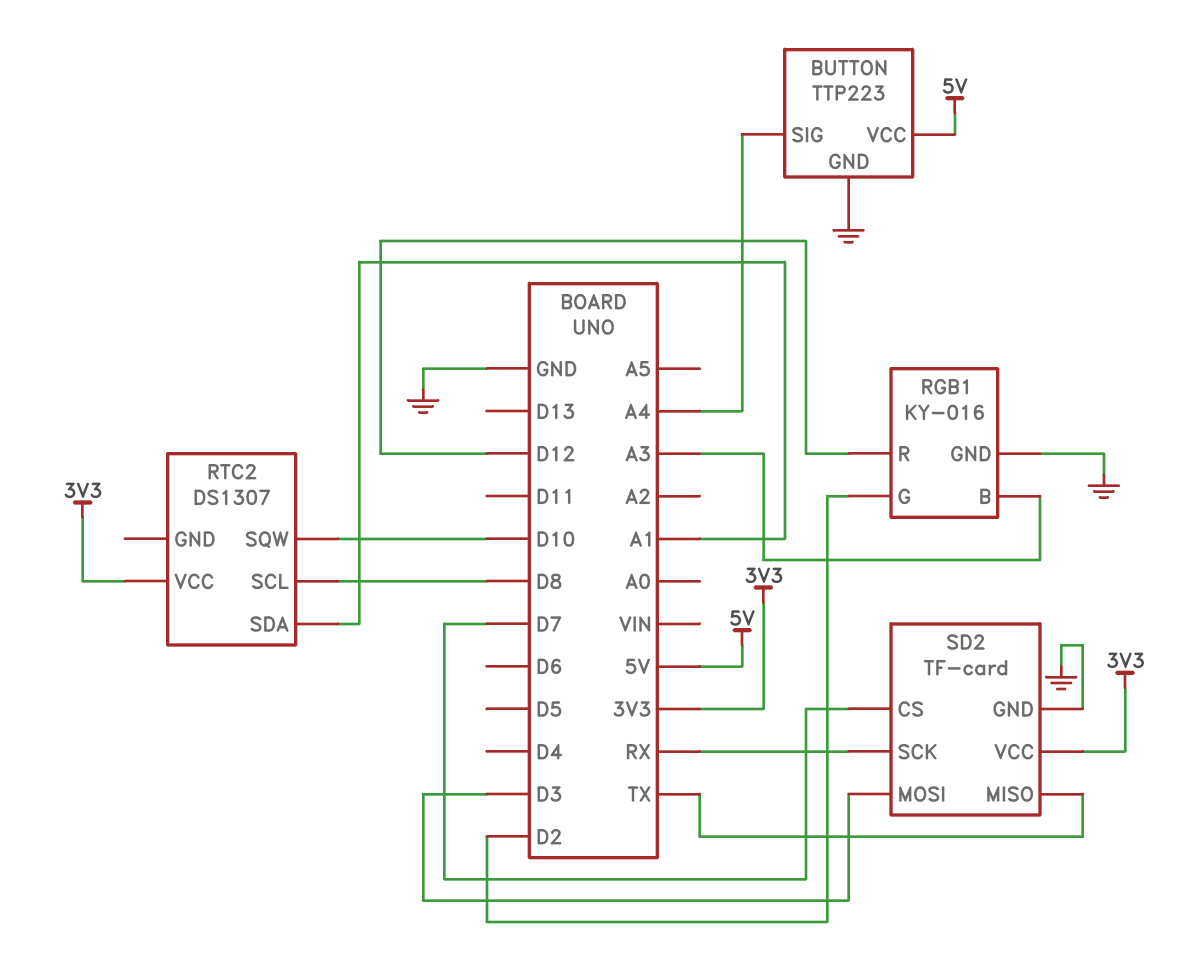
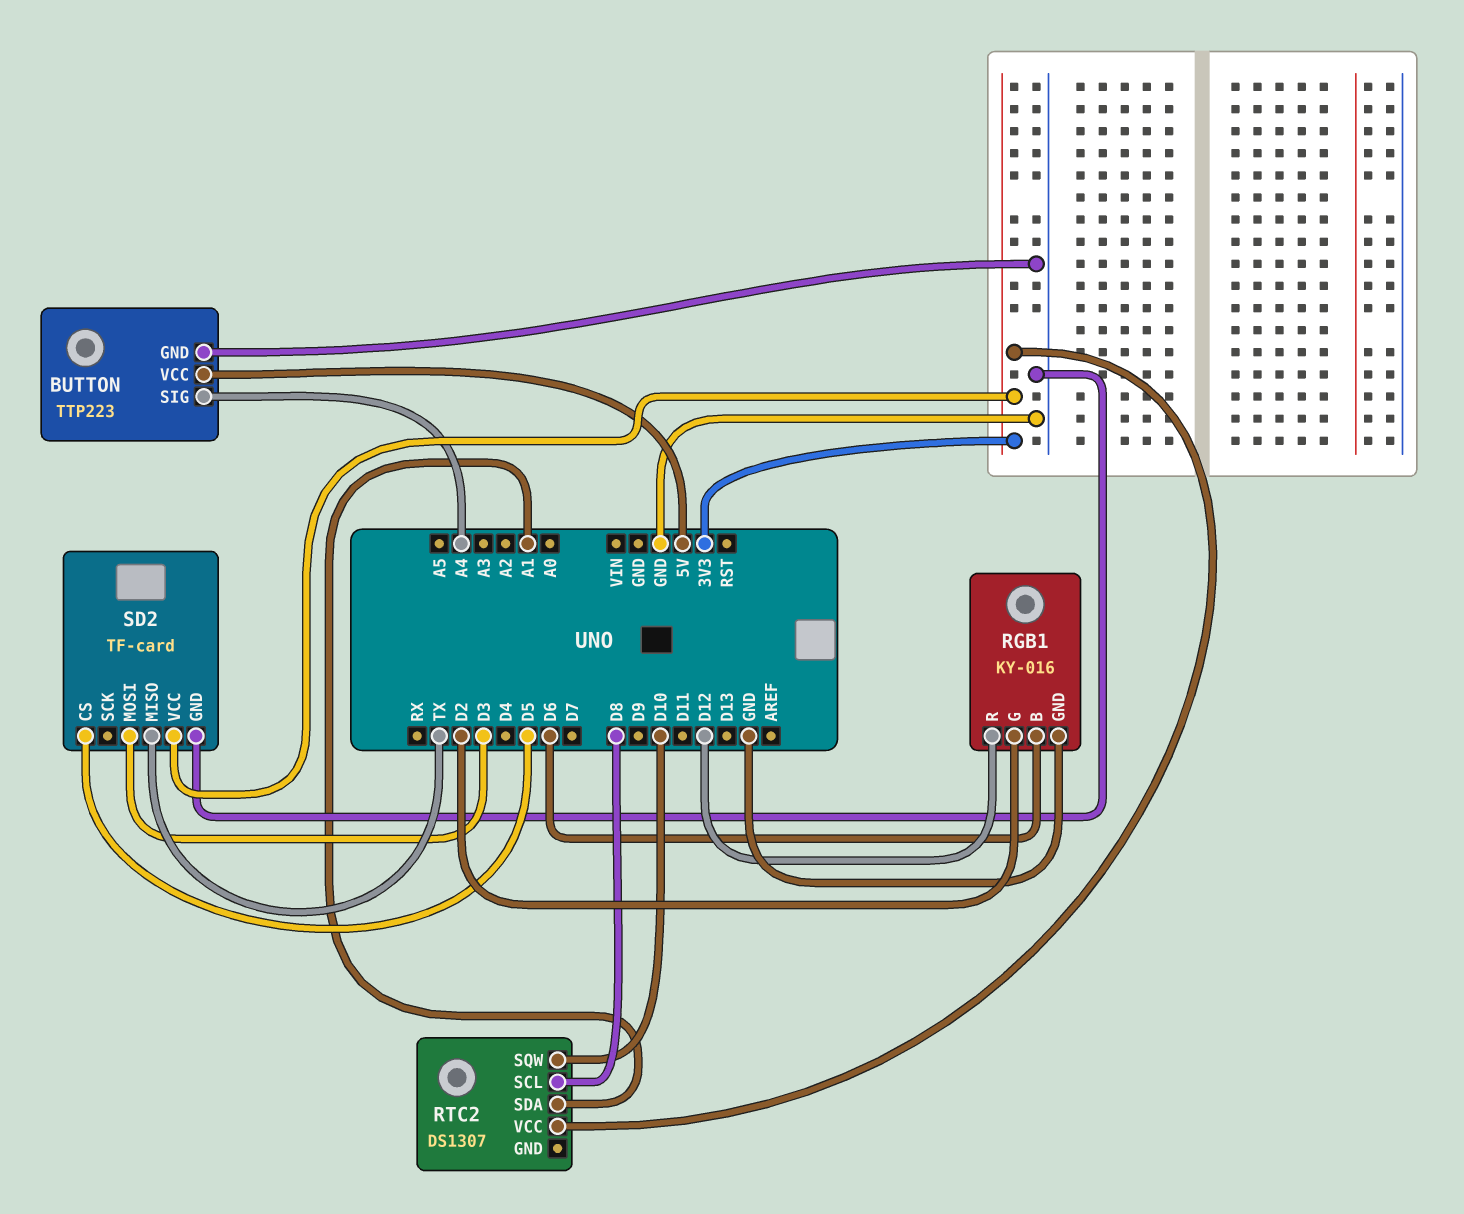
RGB1 pin B: A3 -> D6
SD2 pin CS: D7 -> D5
SD2 pin SCK: RX -> none

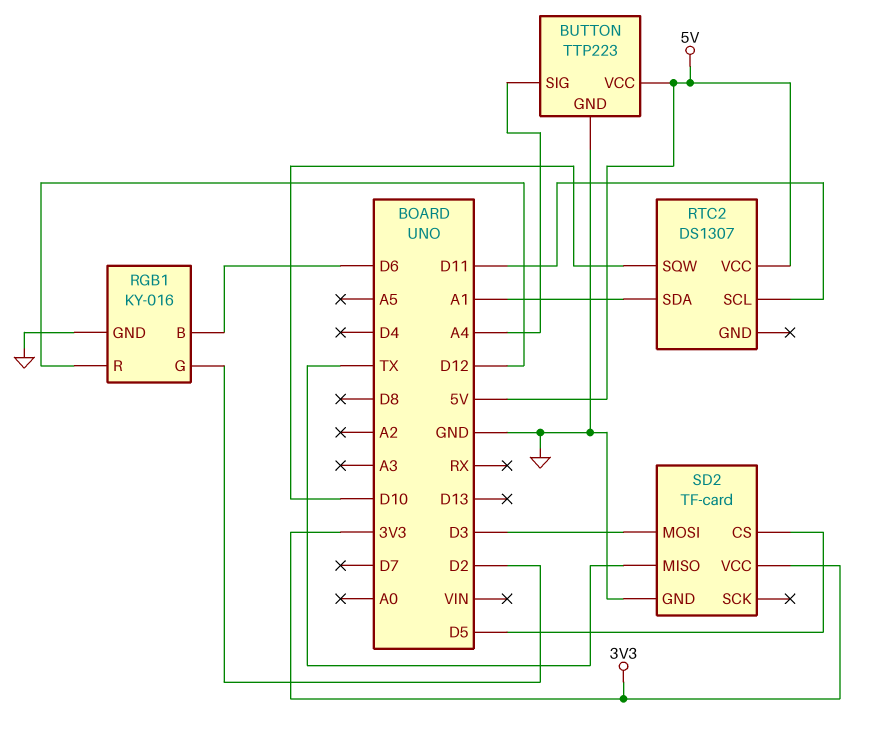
RTC2 pin SCL: D8 -> D11
RTC2 pin VCC: 3V3 -> 5V

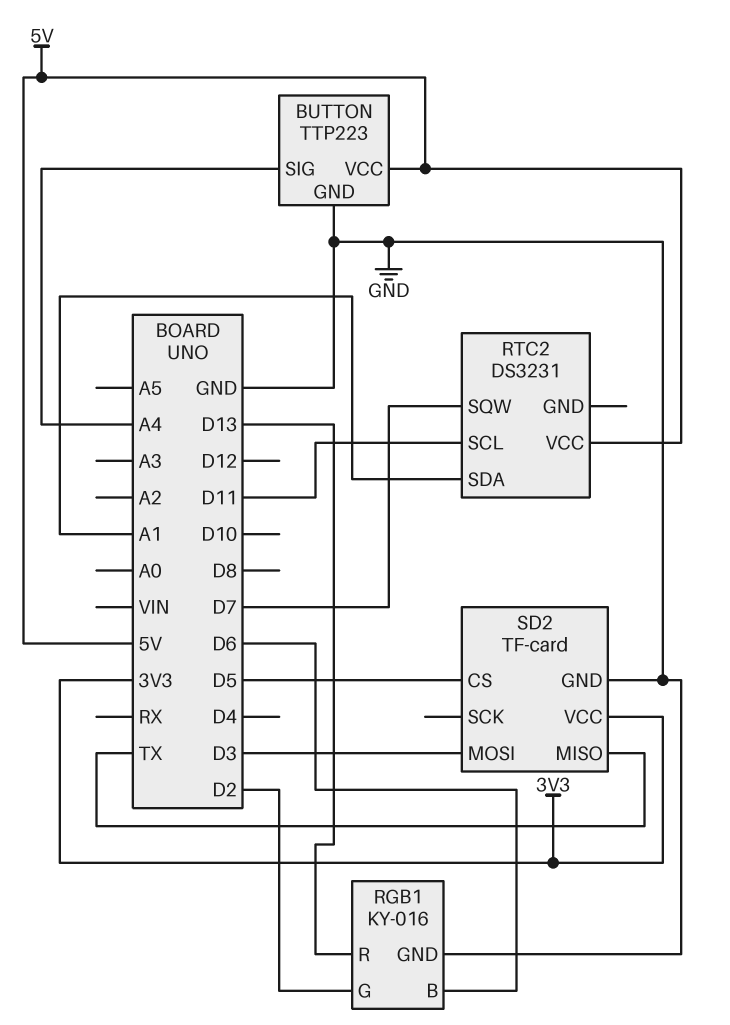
RGB1 pin R: D12 -> D13
RTC2: DS1307 -> DS3231
RTC2 pin SQW: D10 -> D7

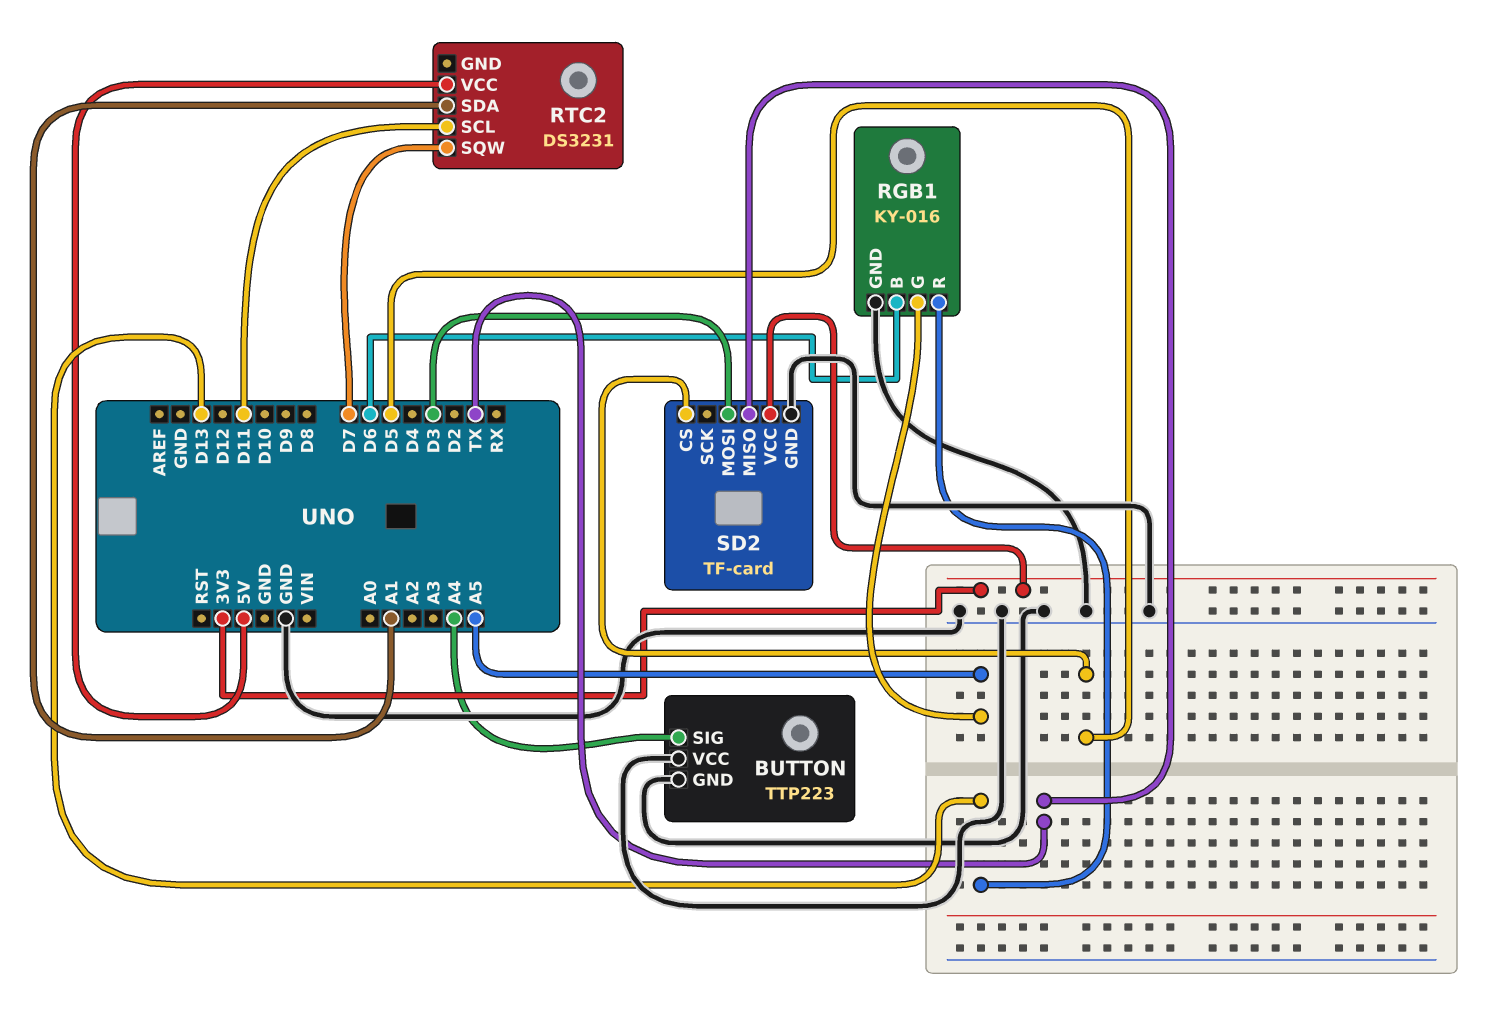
BUTTON pin VCC: 5V -> GND
RGB1 pin G: D2 -> A5

